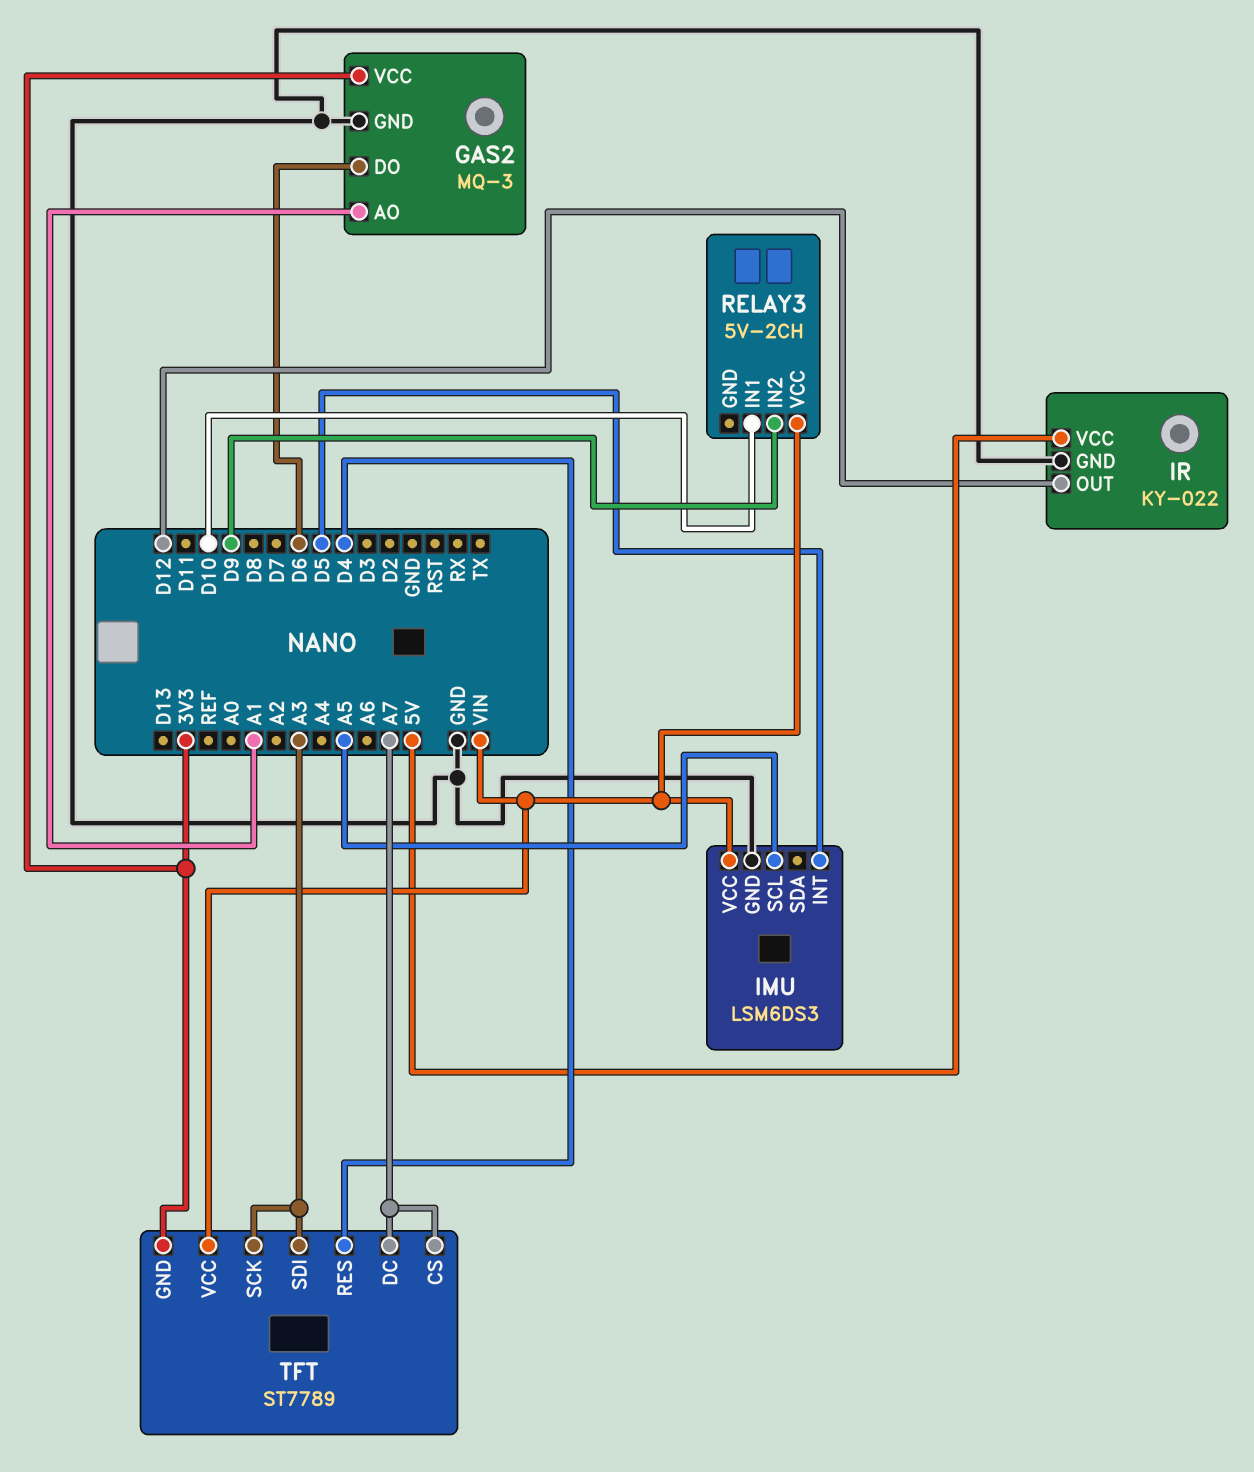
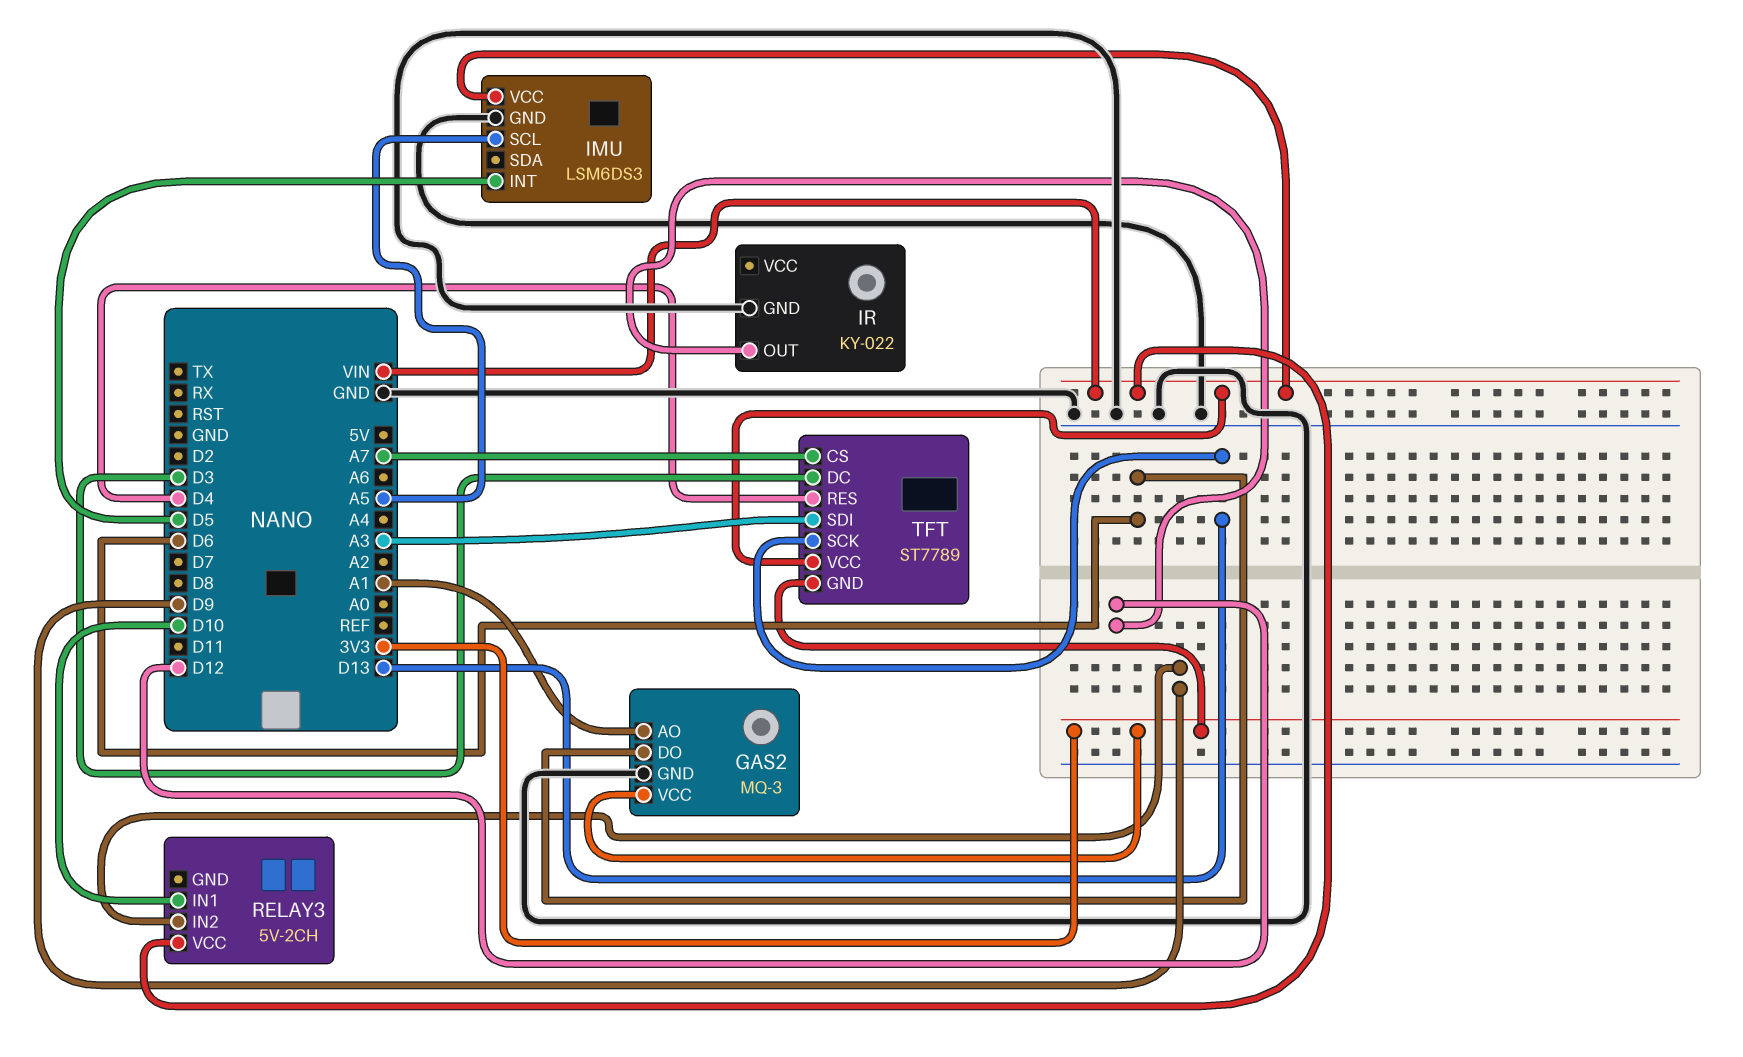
IR pin VCC: 5V -> none
TFT pin DC: A7 -> D3
TFT pin SCK: A3 -> D13

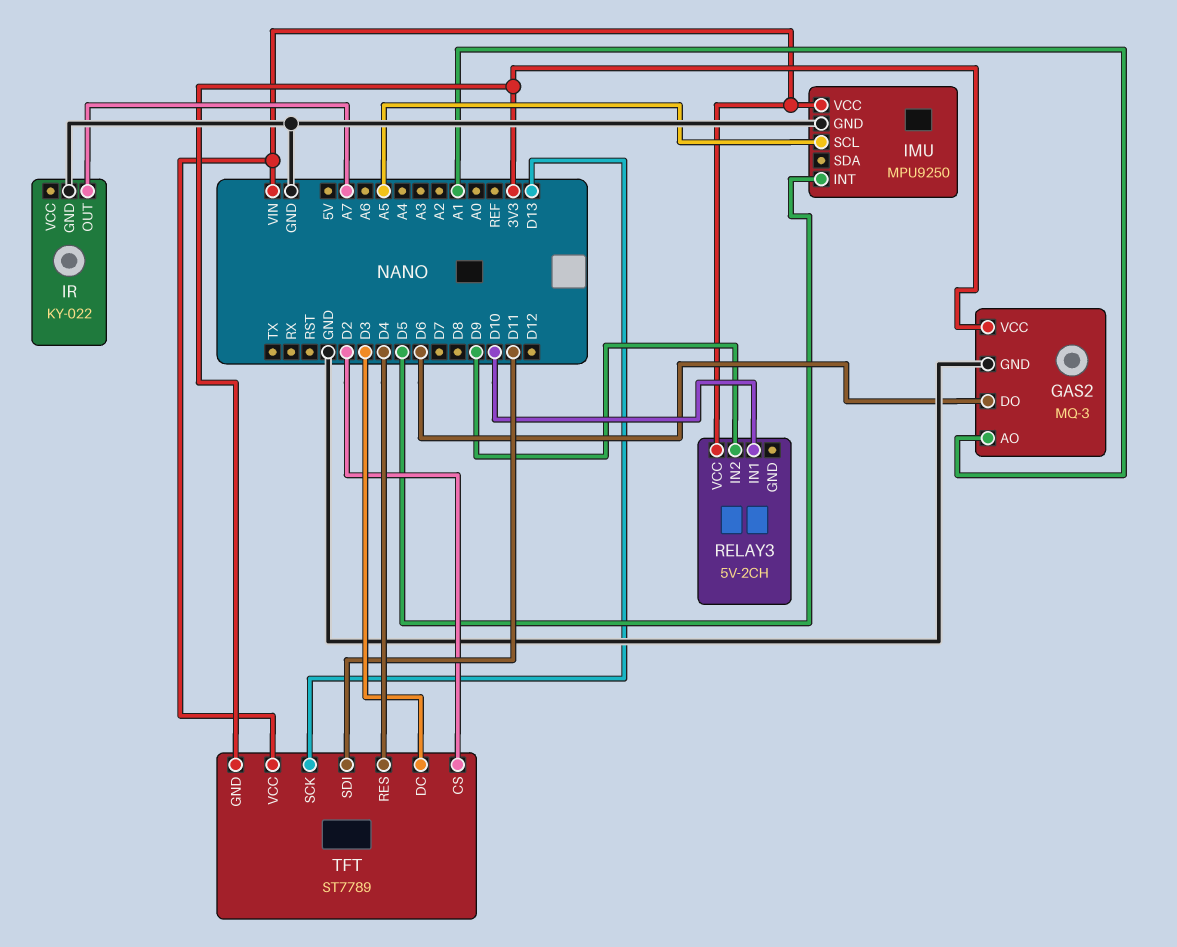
IMU: LSM6DS3 -> MPU9250
IR pin OUT: D12 -> A7
TFT pin CS: A7 -> D2
TFT pin SDI: A3 -> D11

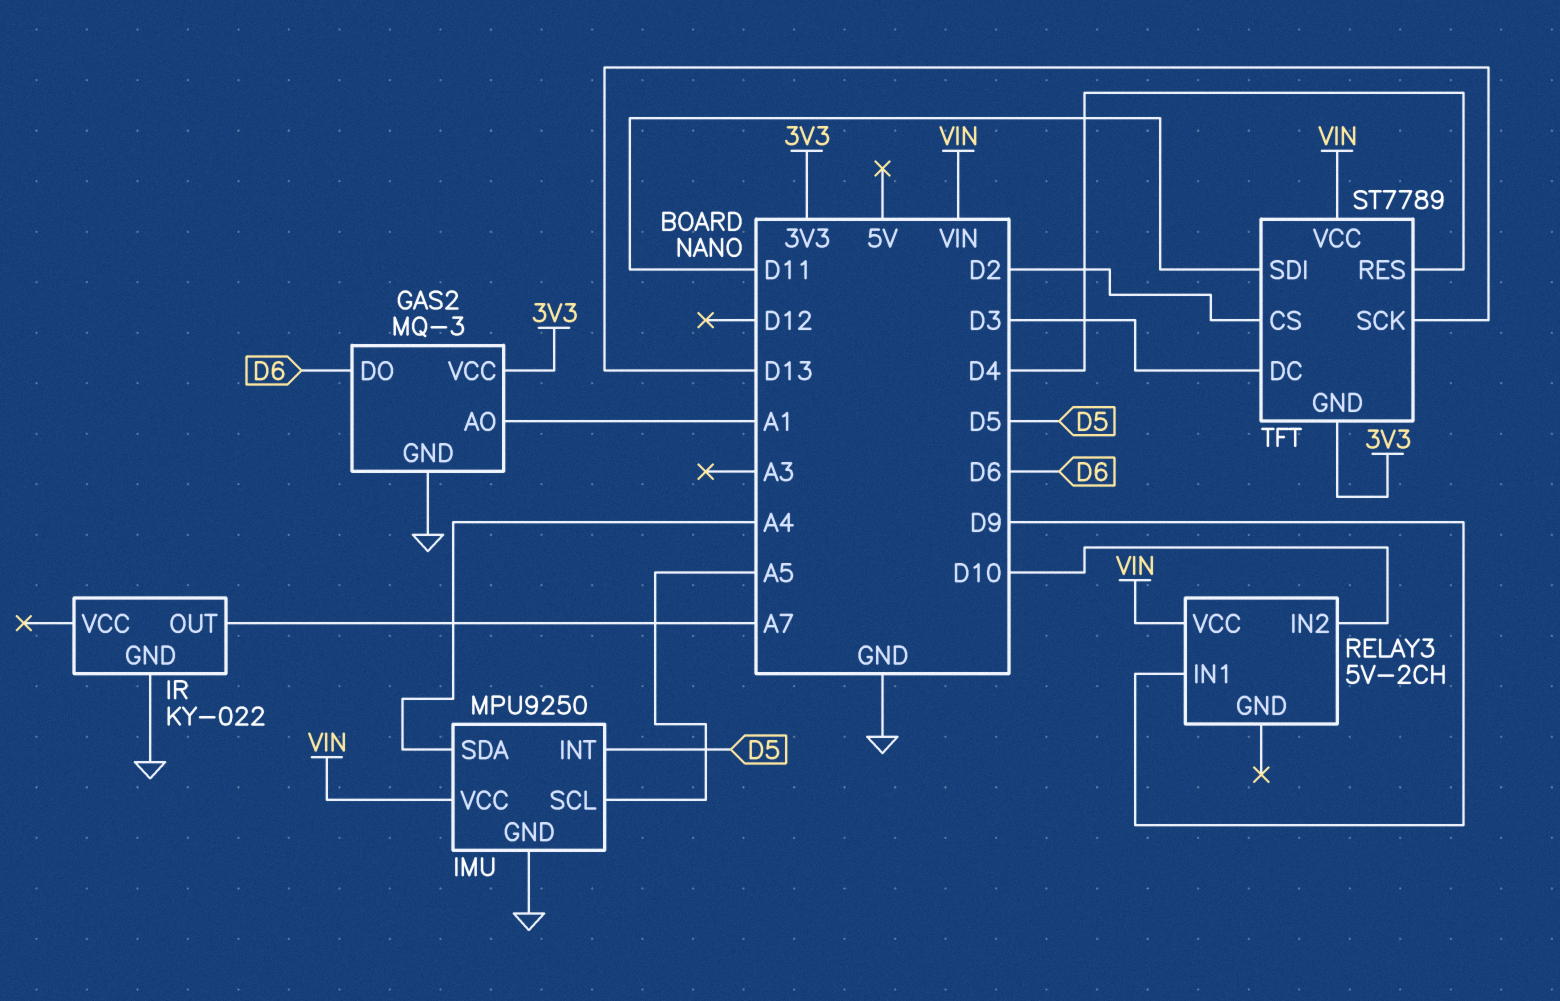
IMU pin SDA: none -> A4
RELAY3 pin IN1: D10 -> D9
RELAY3 pin IN2: D9 -> D10

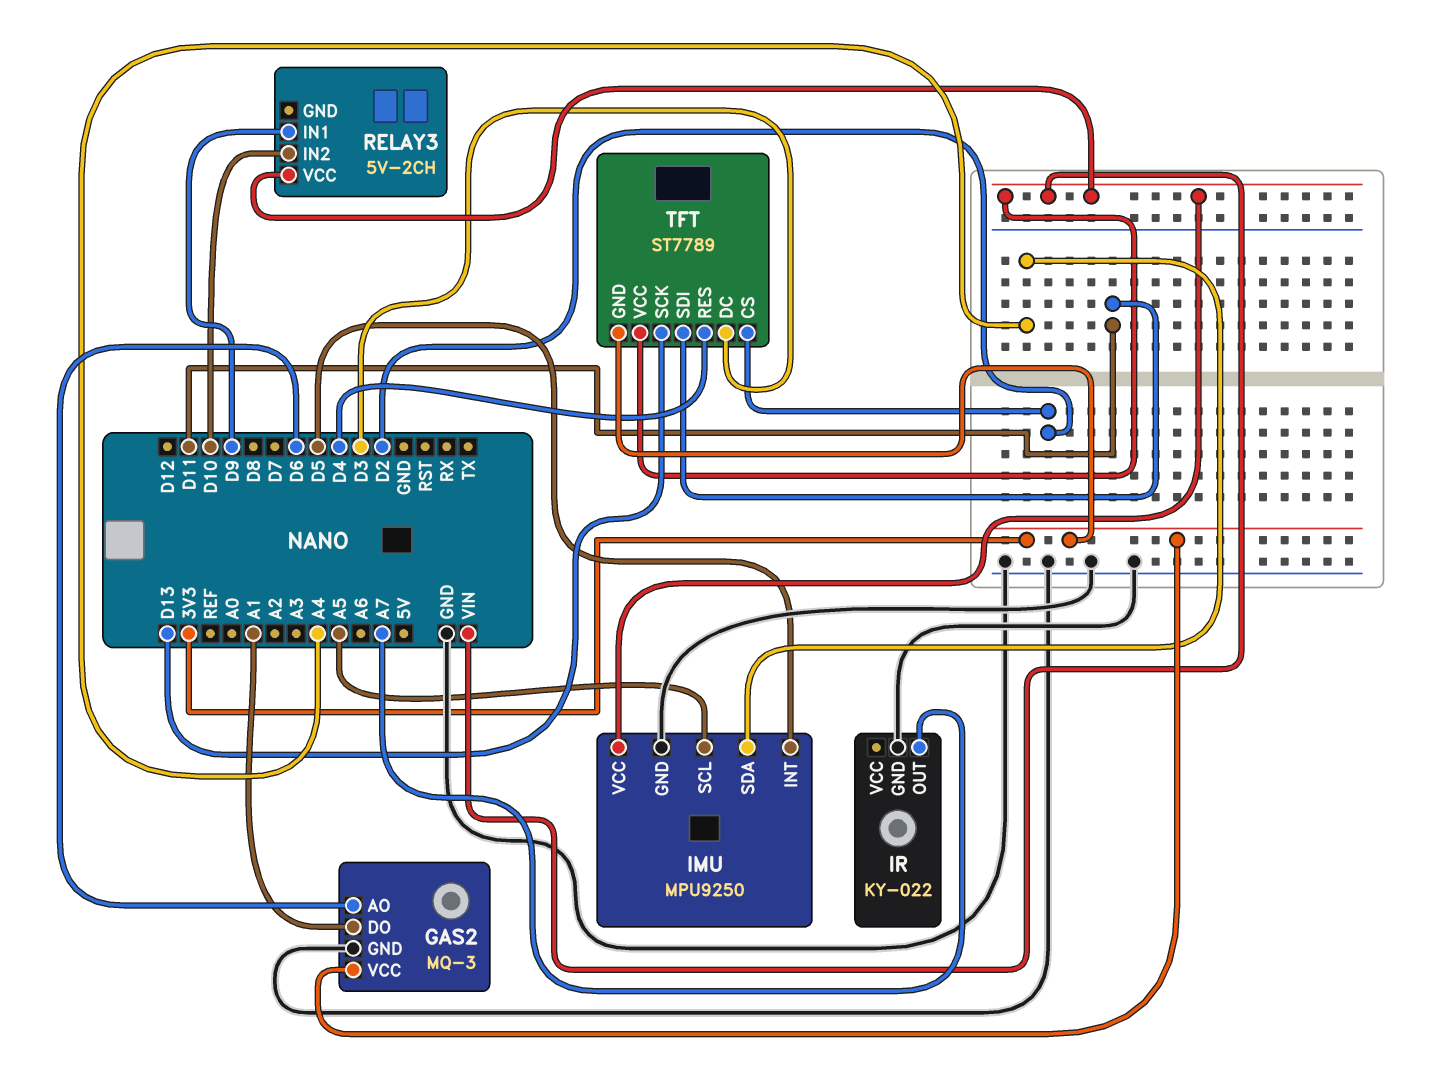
GAS2 pin AO: A1 -> D6
GAS2 pin DO: D6 -> A1

